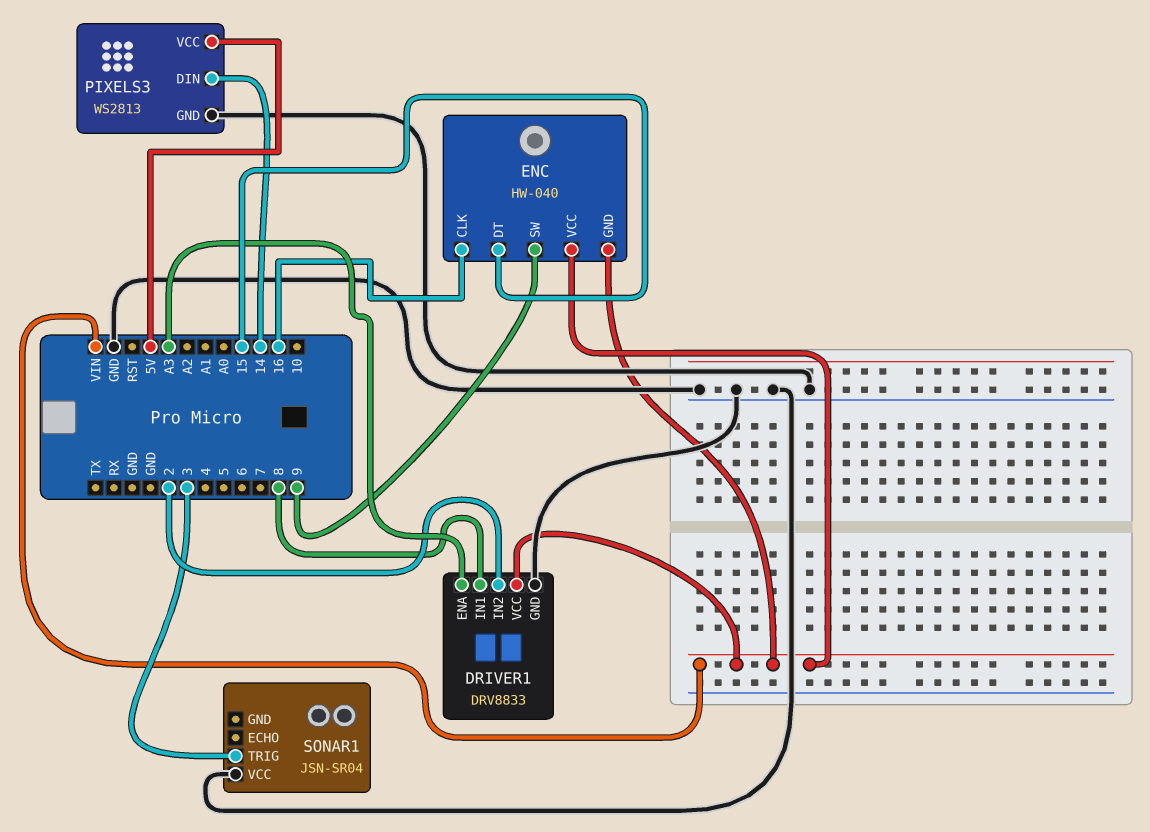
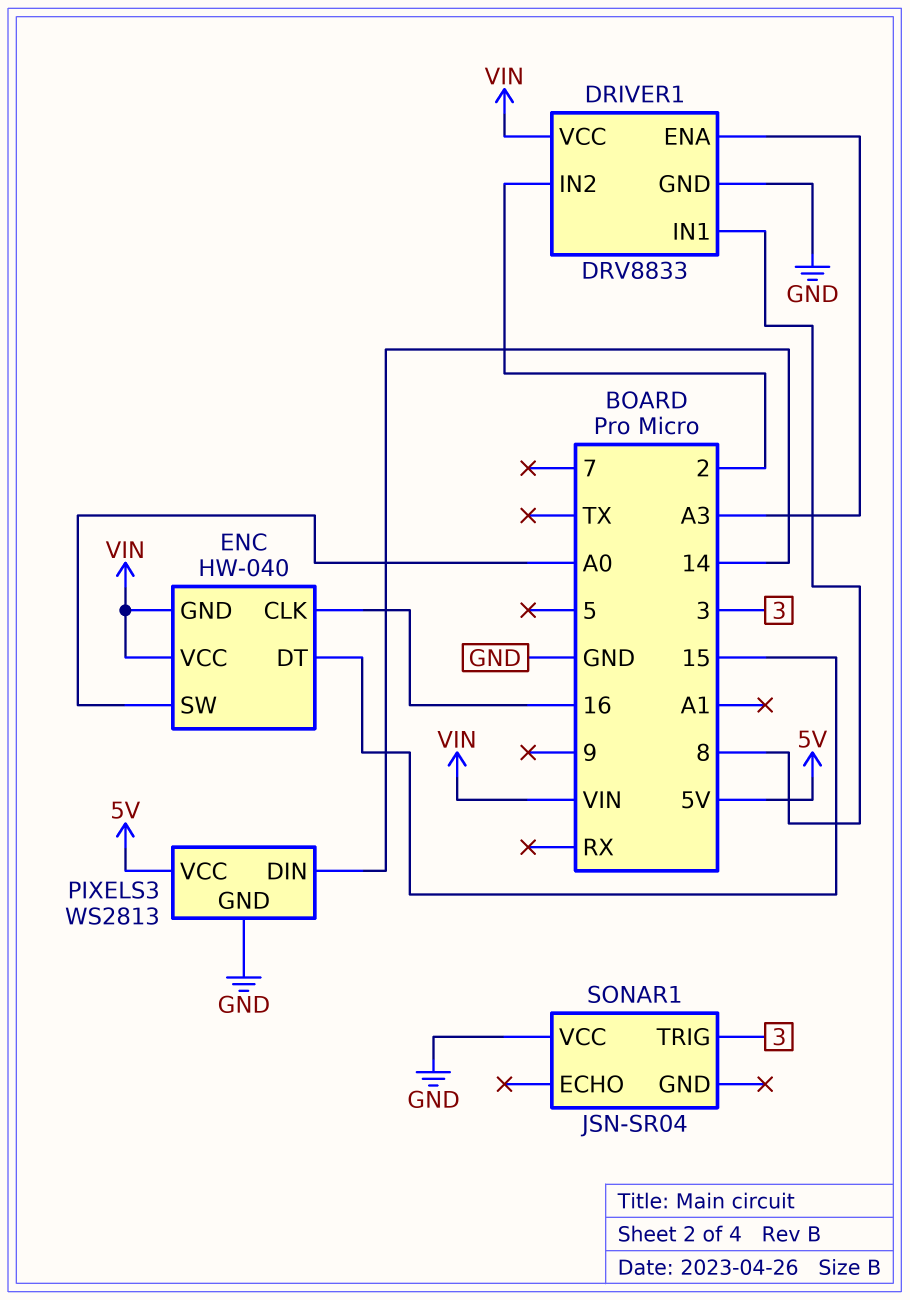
ENC pin SW: 9 -> A0

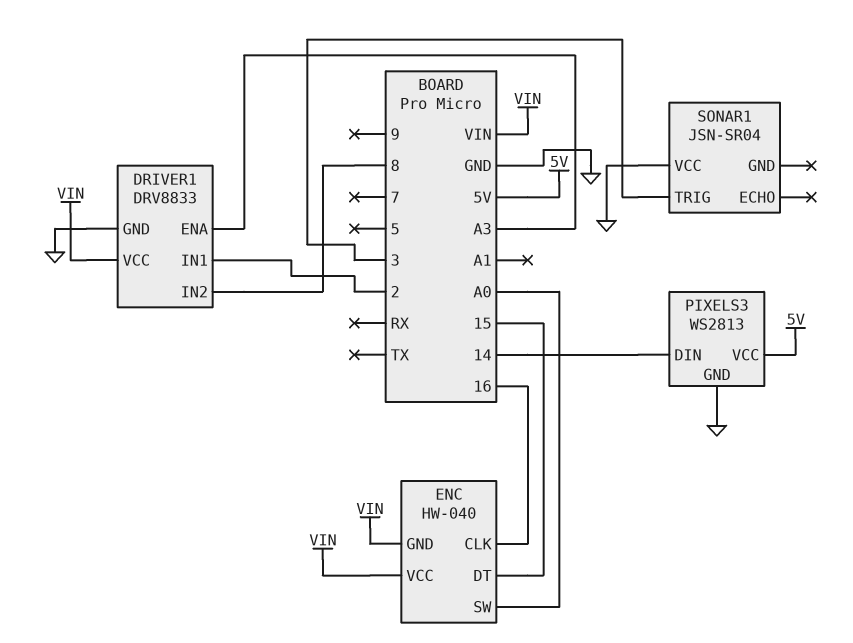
DRIVER1 pin IN1: 8 -> 2
DRIVER1 pin IN2: 2 -> 8

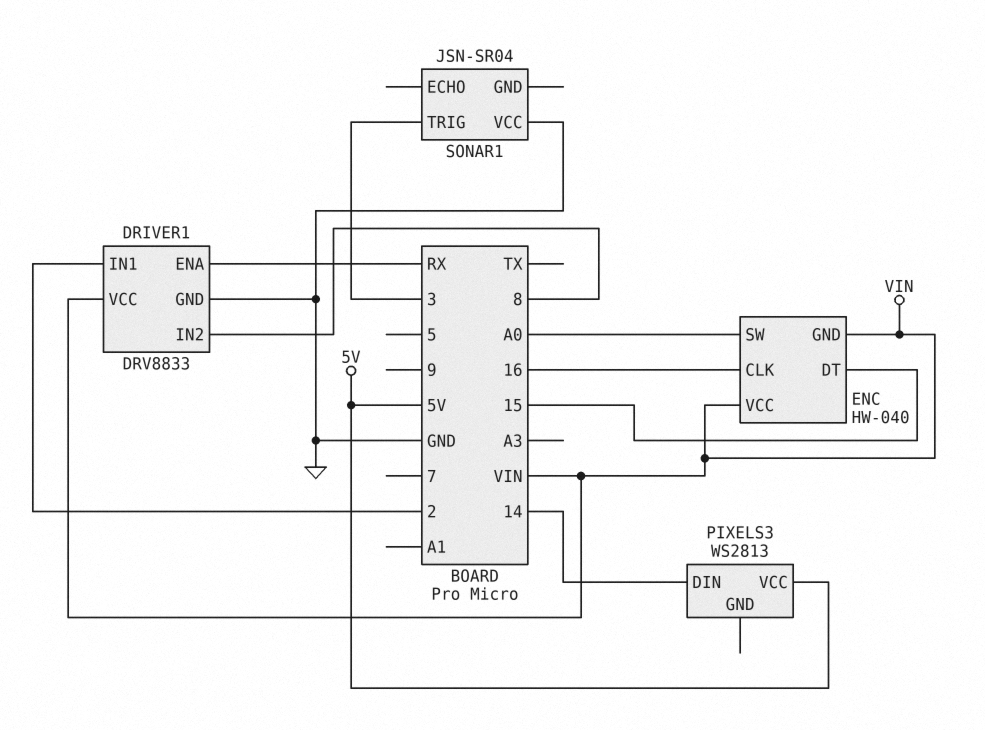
DRIVER1 pin ENA: A3 -> RX
PIXELS3 pin GND: GND -> none

